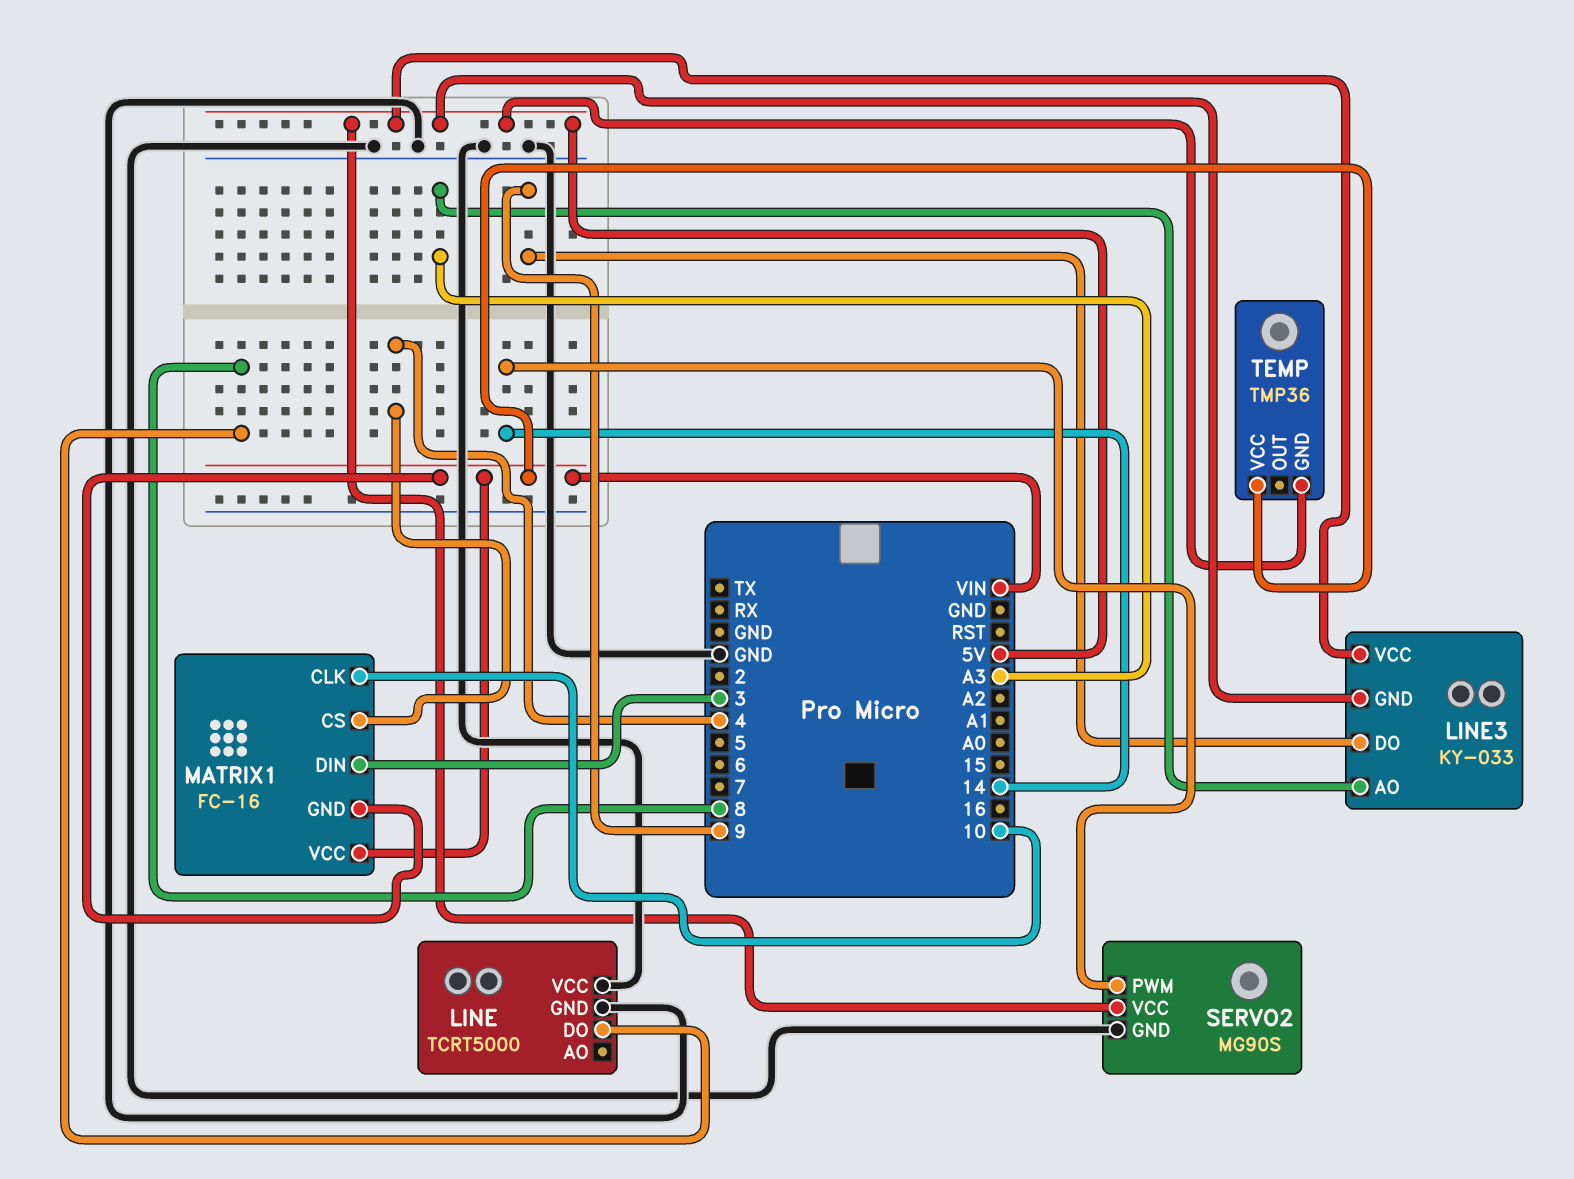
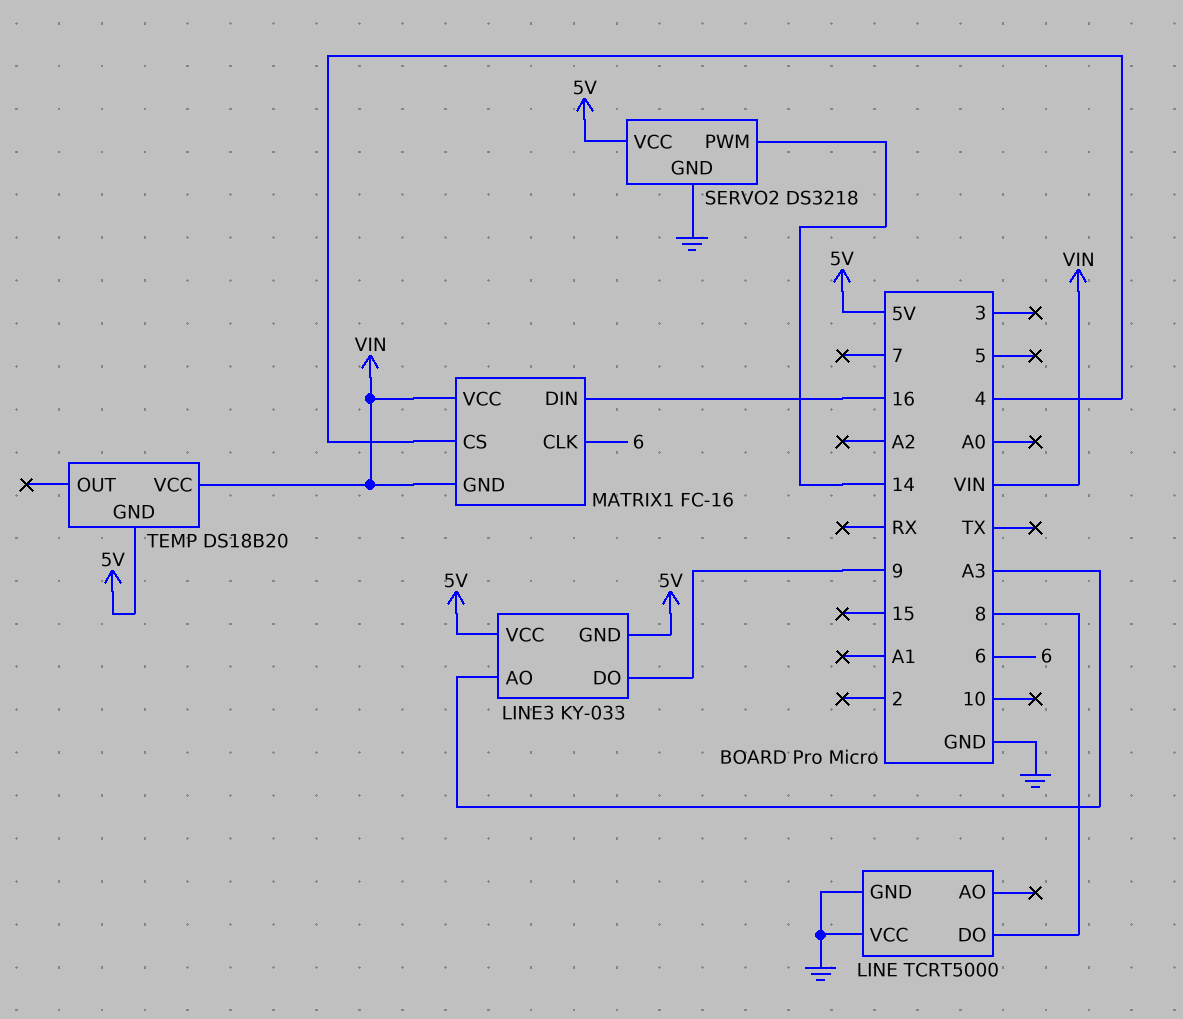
MATRIX1 pin CLK: 10 -> 6
MATRIX1 pin DIN: 3 -> 16
SERVO2: MG90S -> DS3218
TEMP: TMP36 -> DS18B20

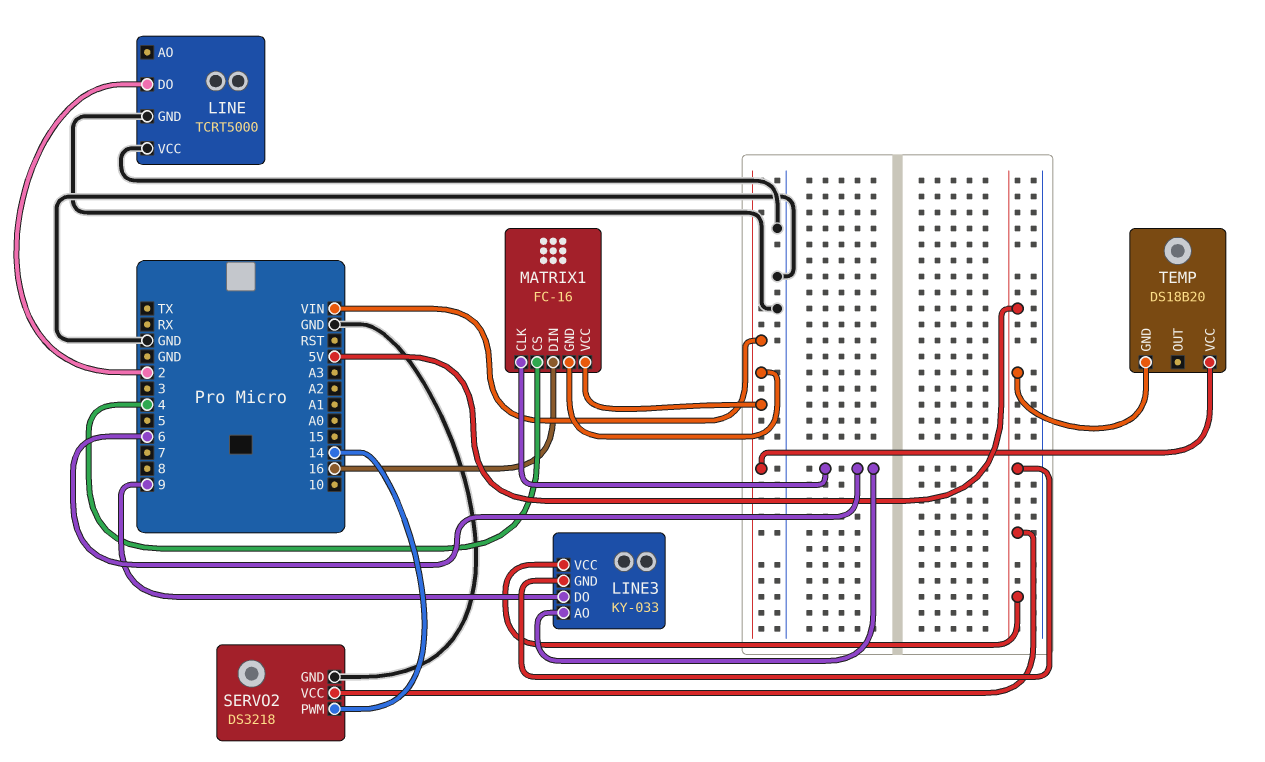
LINE pin DO: 8 -> 2
LINE3 pin AO: A3 -> 6

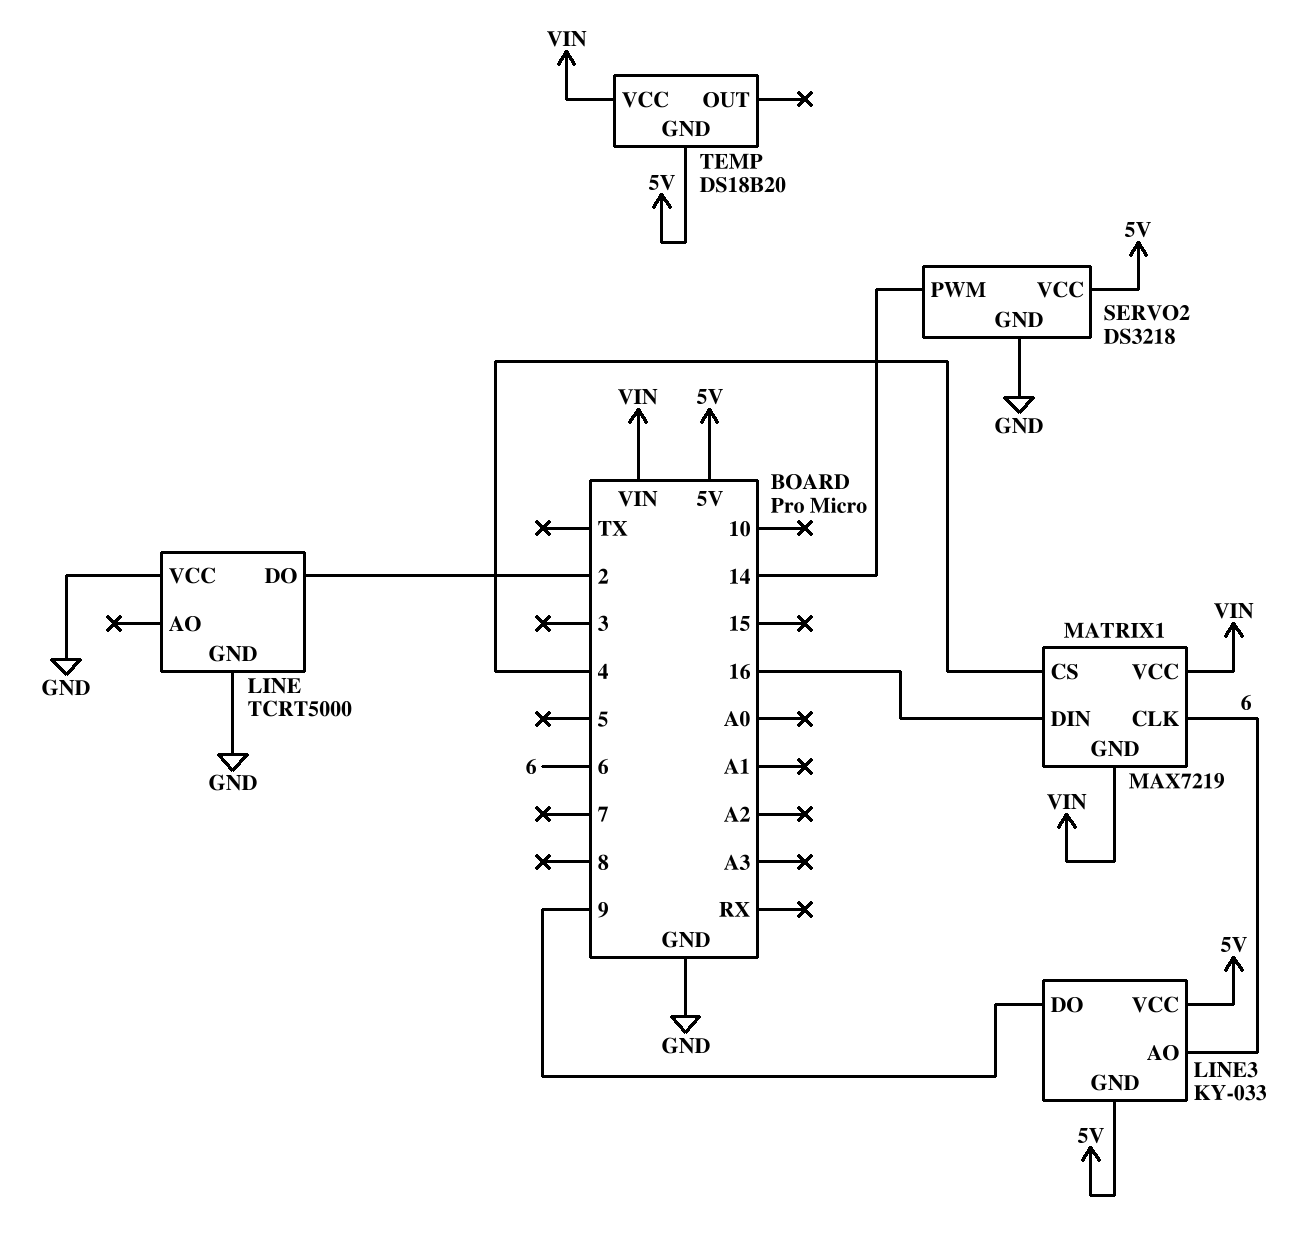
MATRIX1: FC-16 -> MAX7219

